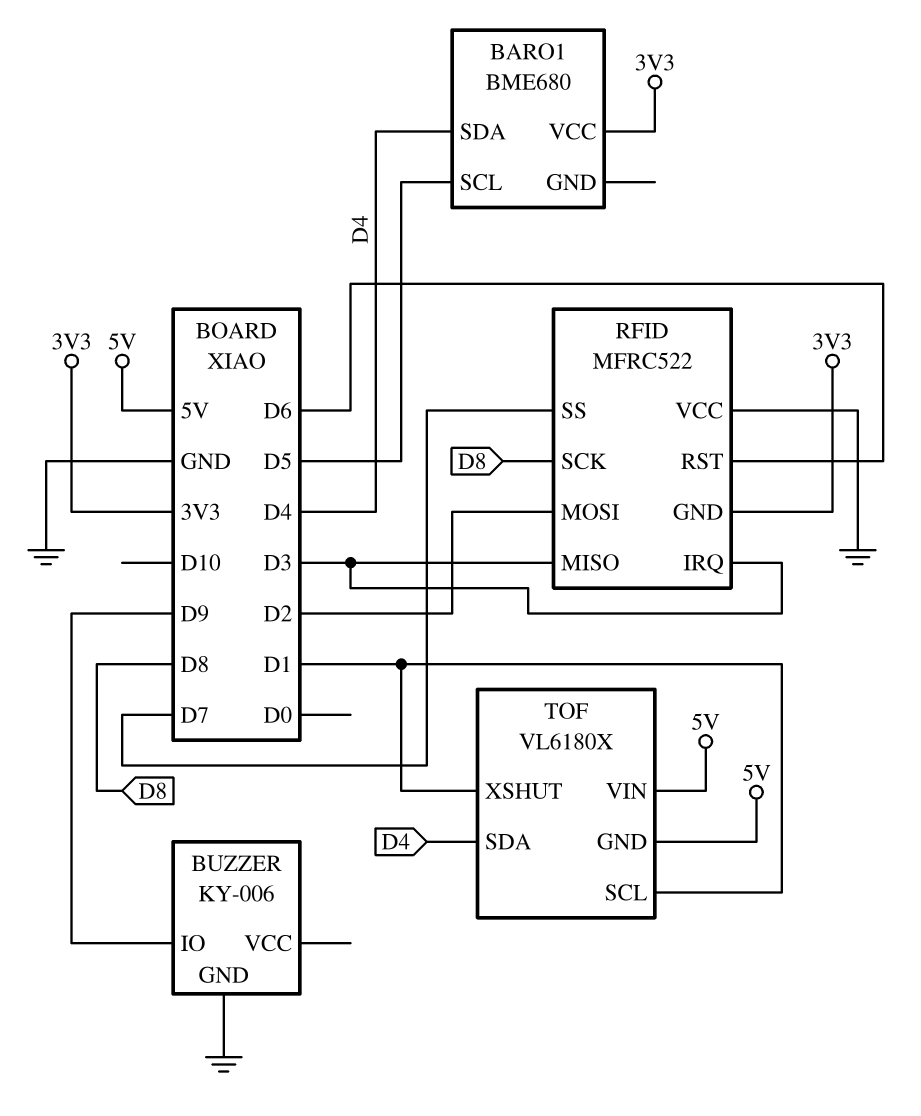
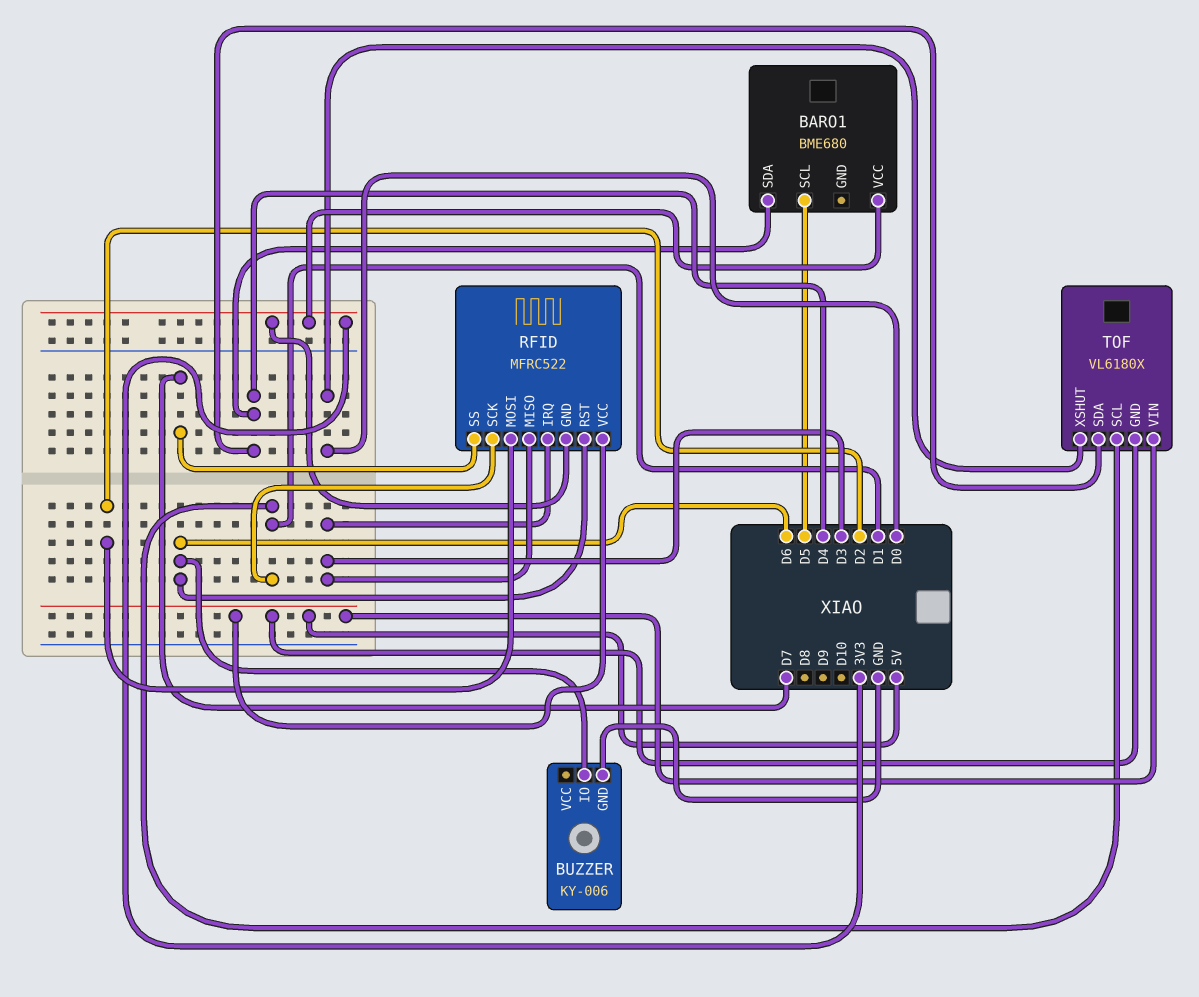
BUZZER pin IO: D9 -> D6
RFID pin SCK: D8 -> D1
RFID pin VCC: GND -> 5V
TOF pin XSHUT: D1 -> D0

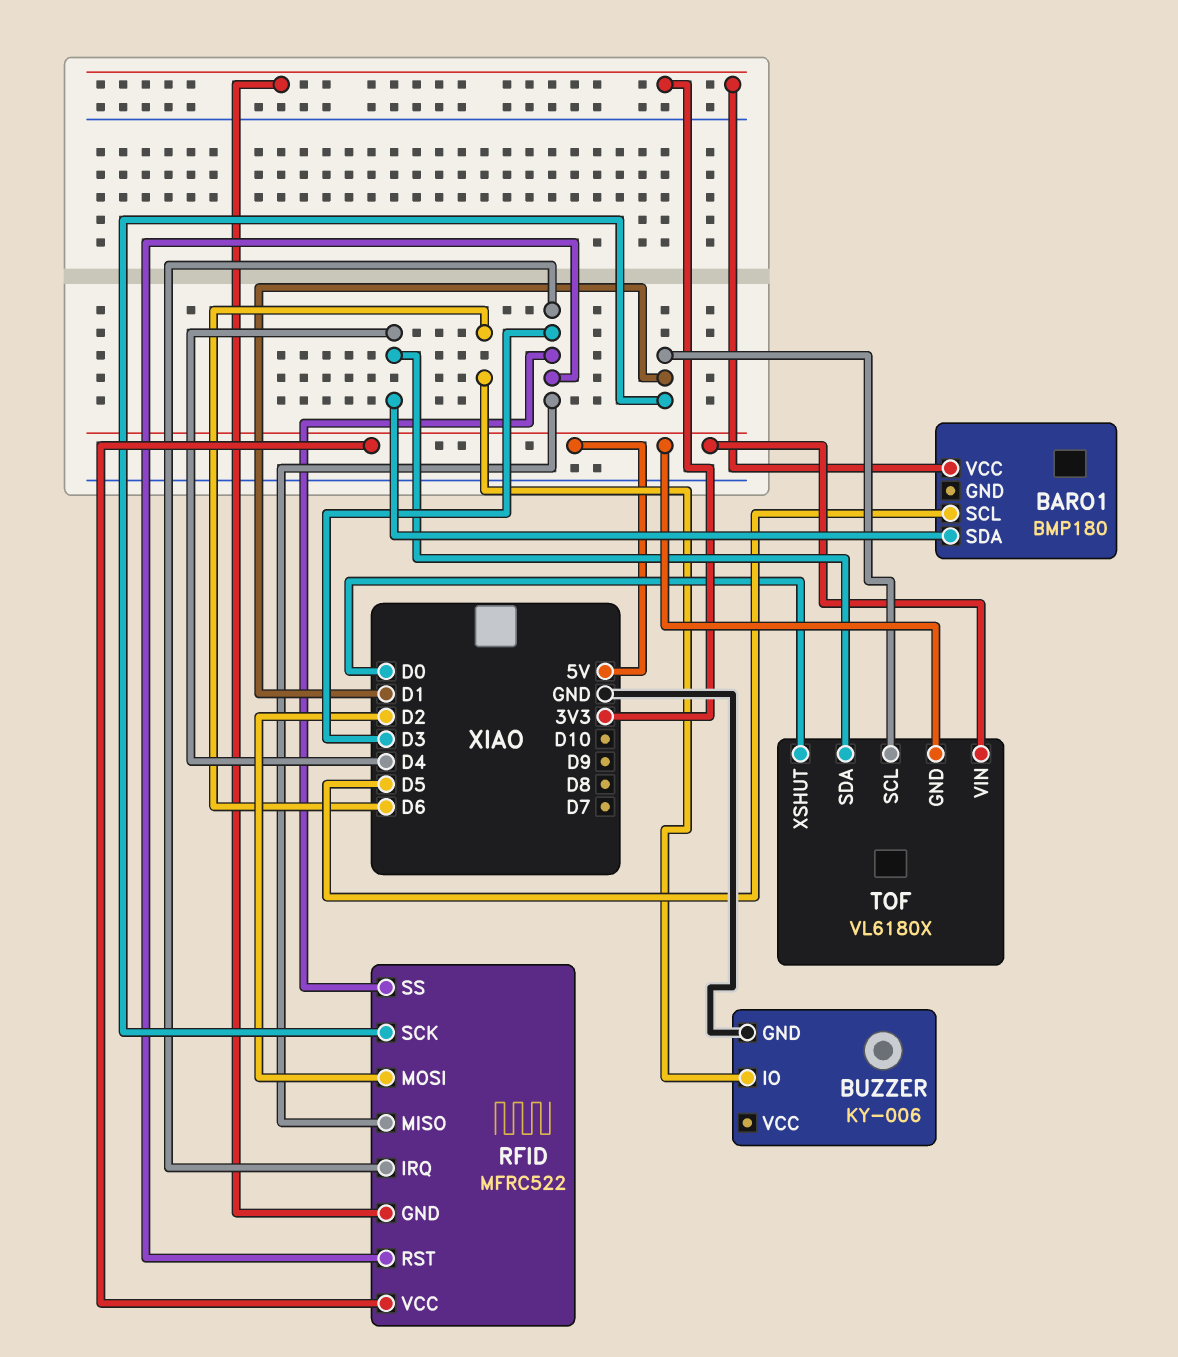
BARO1: BME680 -> BMP180
RFID pin RST: D6 -> D3
RFID pin SS: D7 -> D3

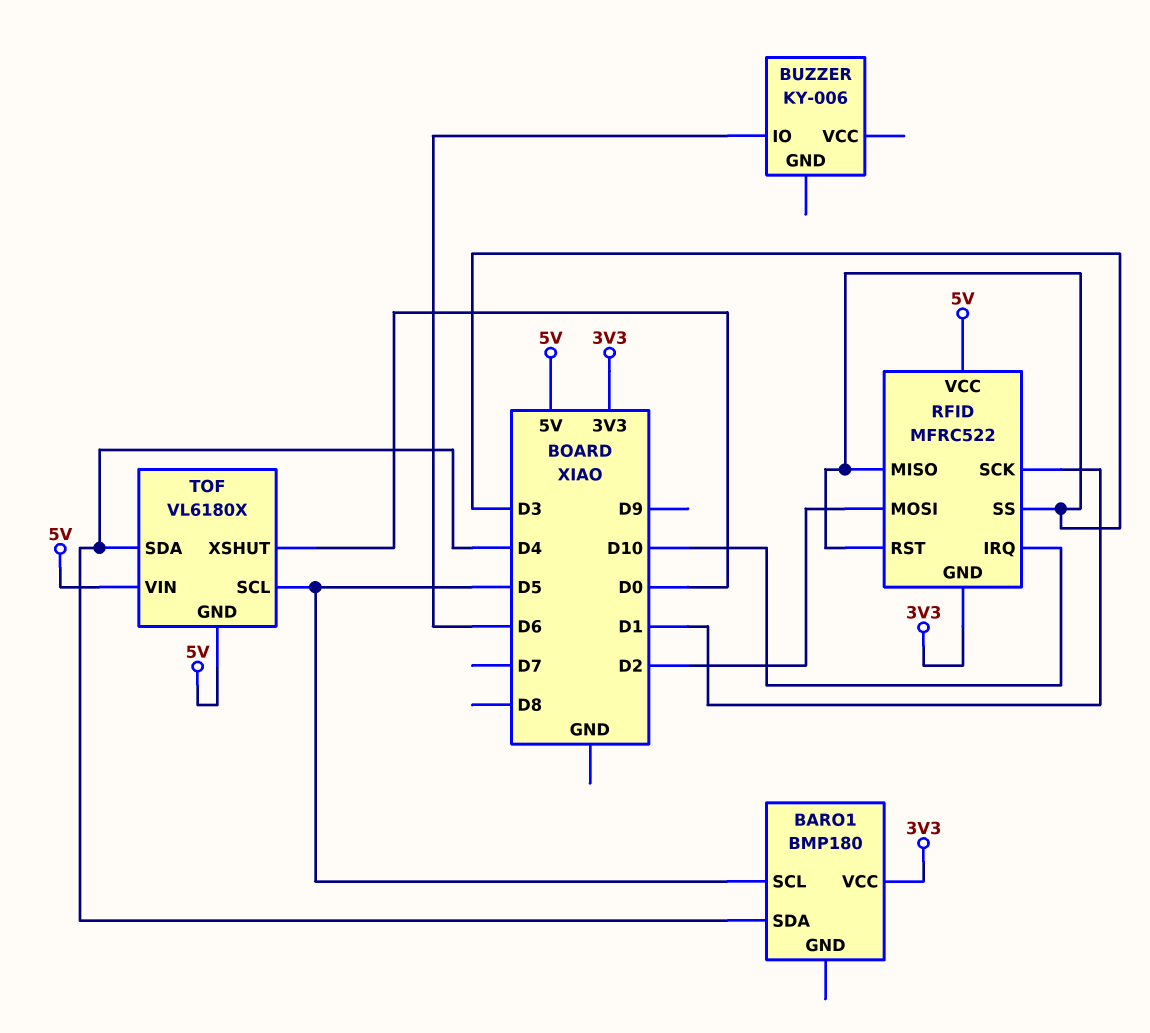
BUZZER pin GND: GND -> none
RFID pin IRQ: D3 -> D10
TOF pin SCL: D1 -> D5

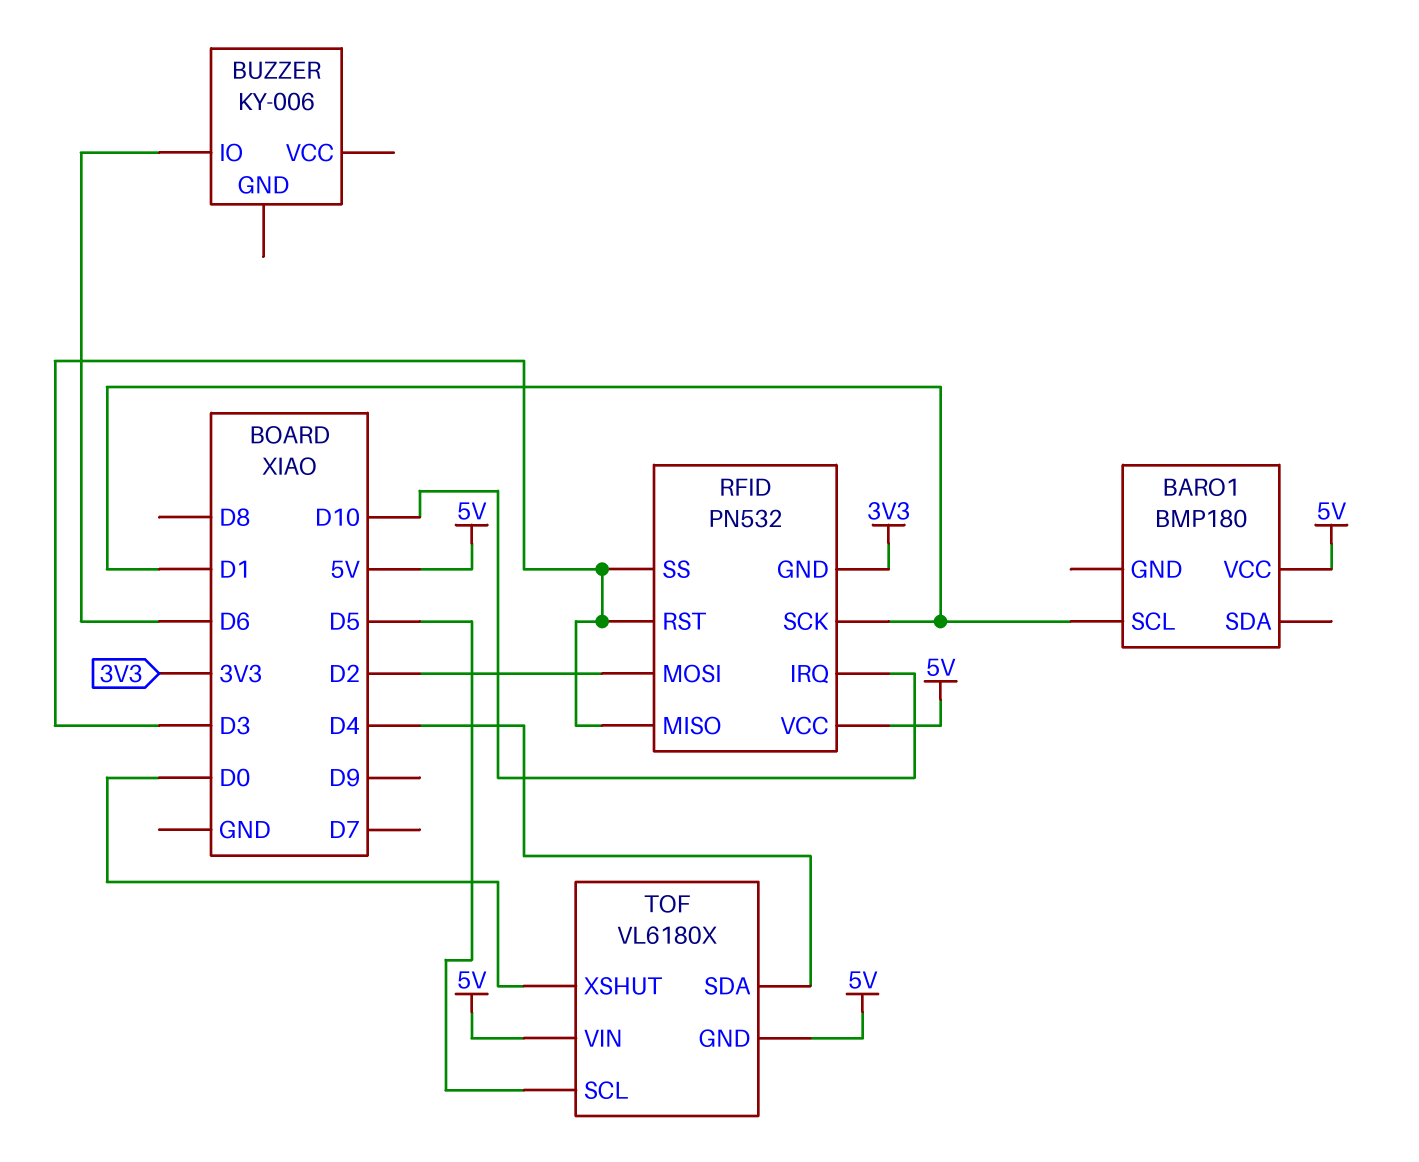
BARO1 pin SCL: D5 -> D1
BARO1 pin SDA: D4 -> none
BARO1 pin VCC: 3V3 -> 5V
RFID: MFRC522 -> PN532

